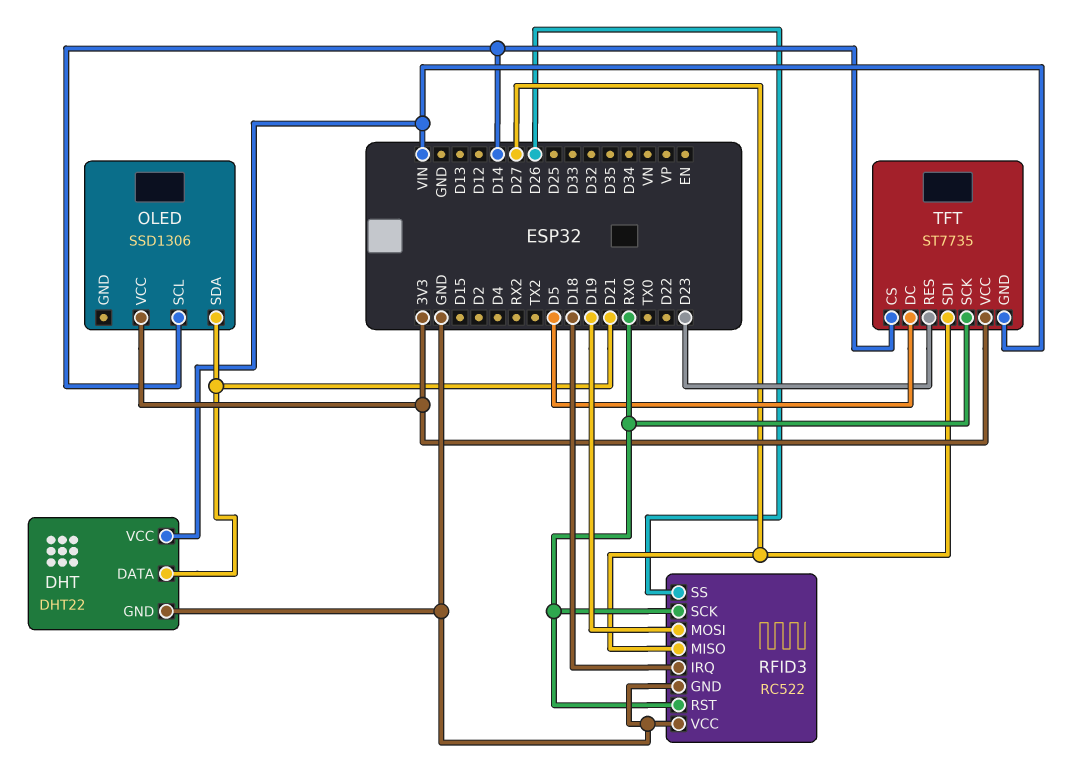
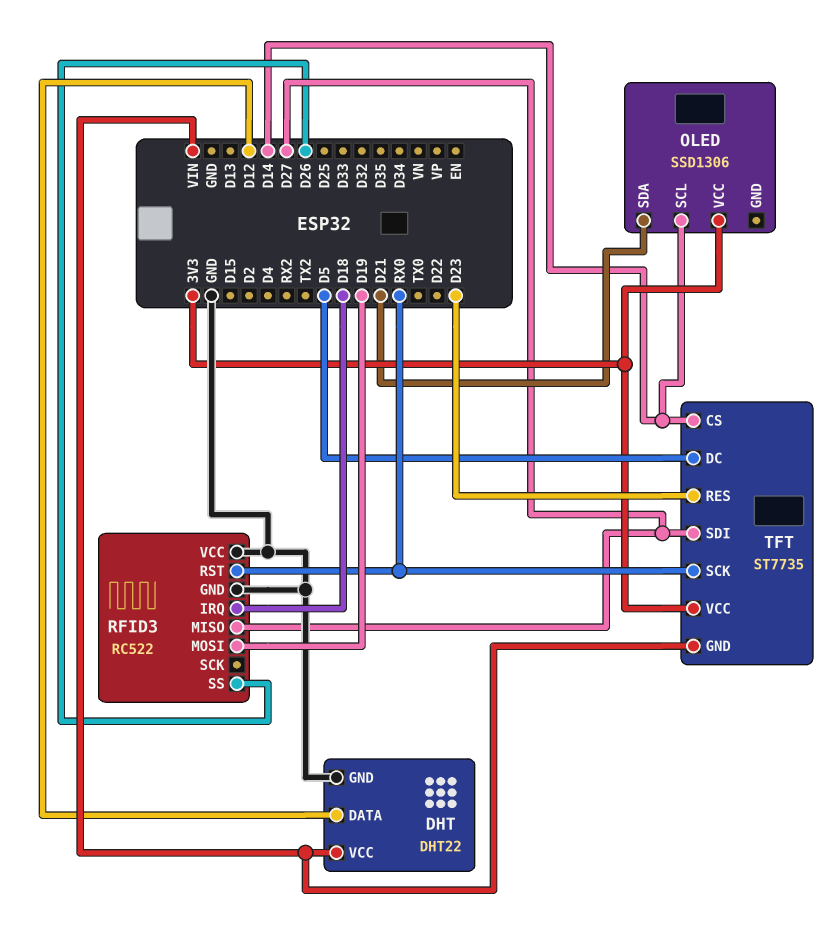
DHT pin DATA: D21 -> D12
RFID3 pin SCK: RX0 -> none

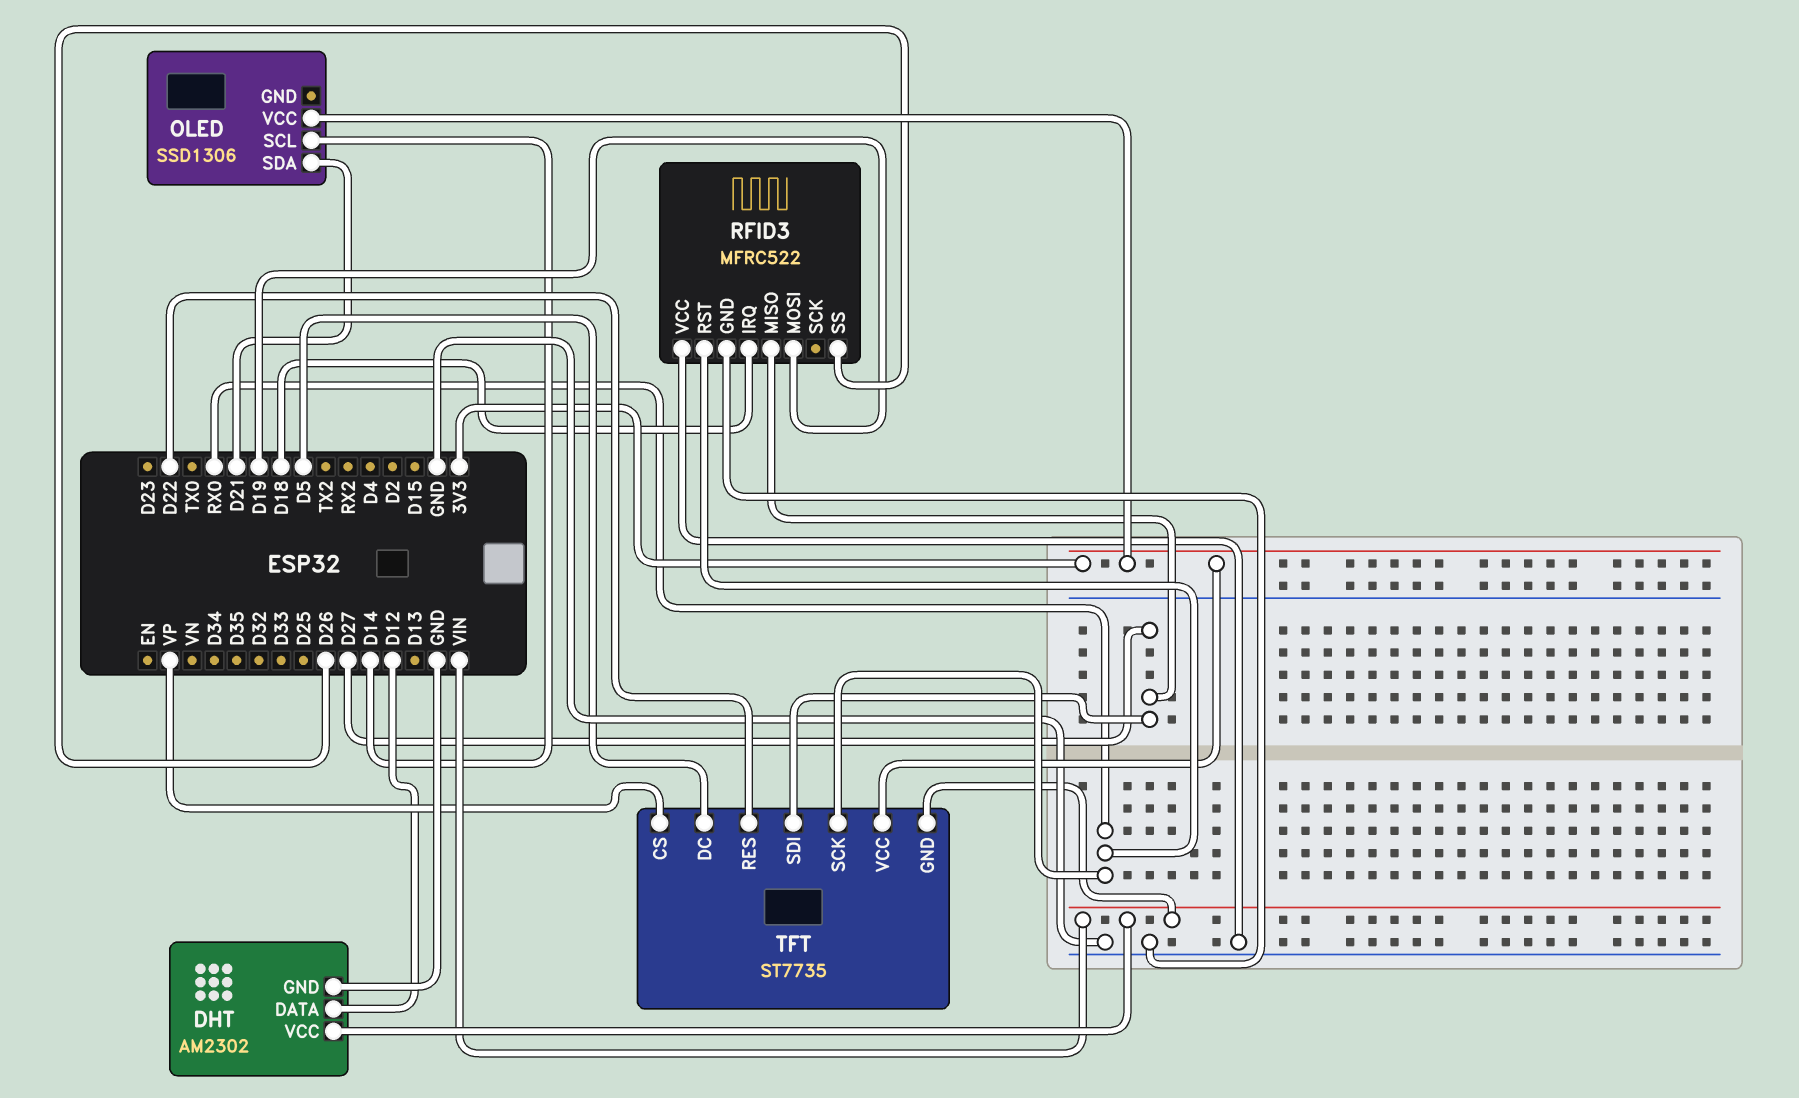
DHT: DHT22 -> AM2302
RFID3: RC522 -> MFRC522
TFT pin CS: D14 -> VP
TFT pin RES: D23 -> D22

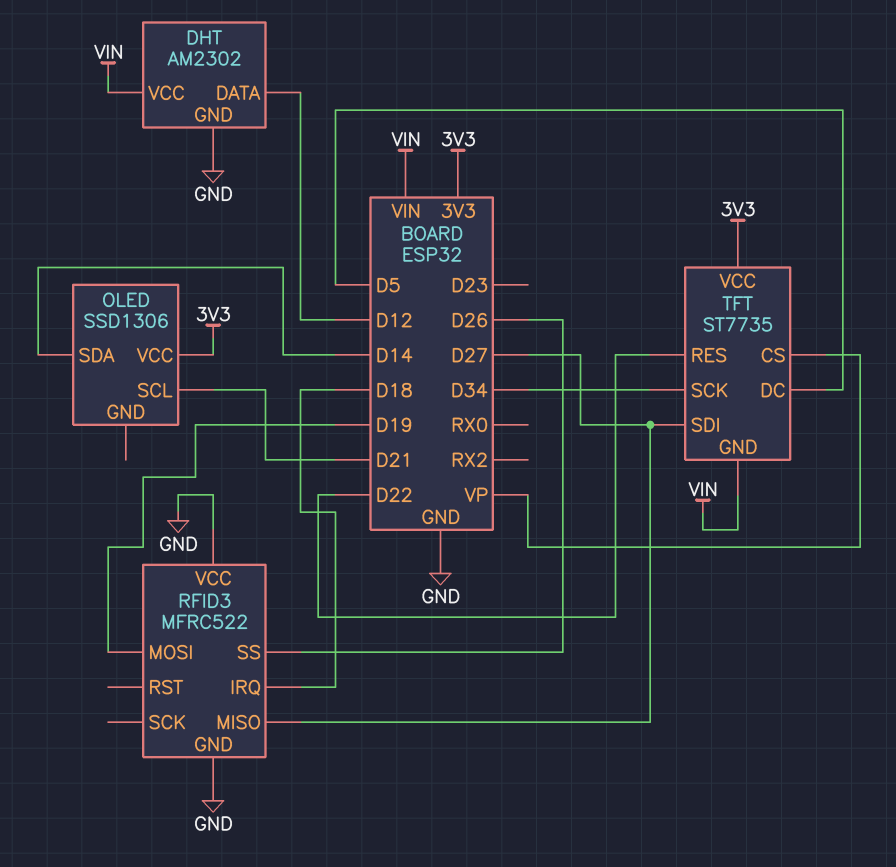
OLED pin SCL: D14 -> D21
OLED pin SDA: D21 -> D14
RFID3 pin RST: RX0 -> none
TFT pin SCK: RX0 -> D34

